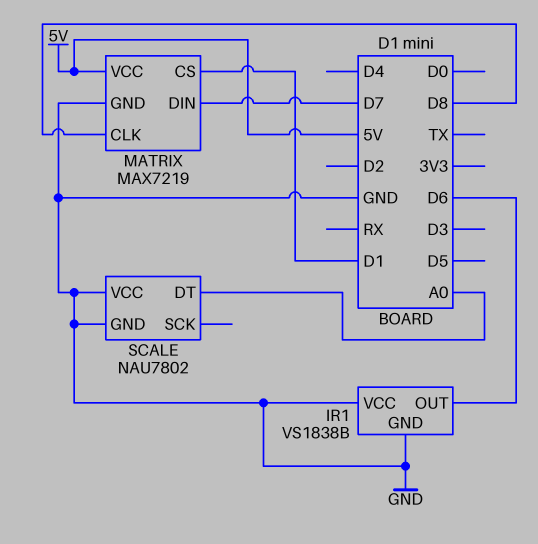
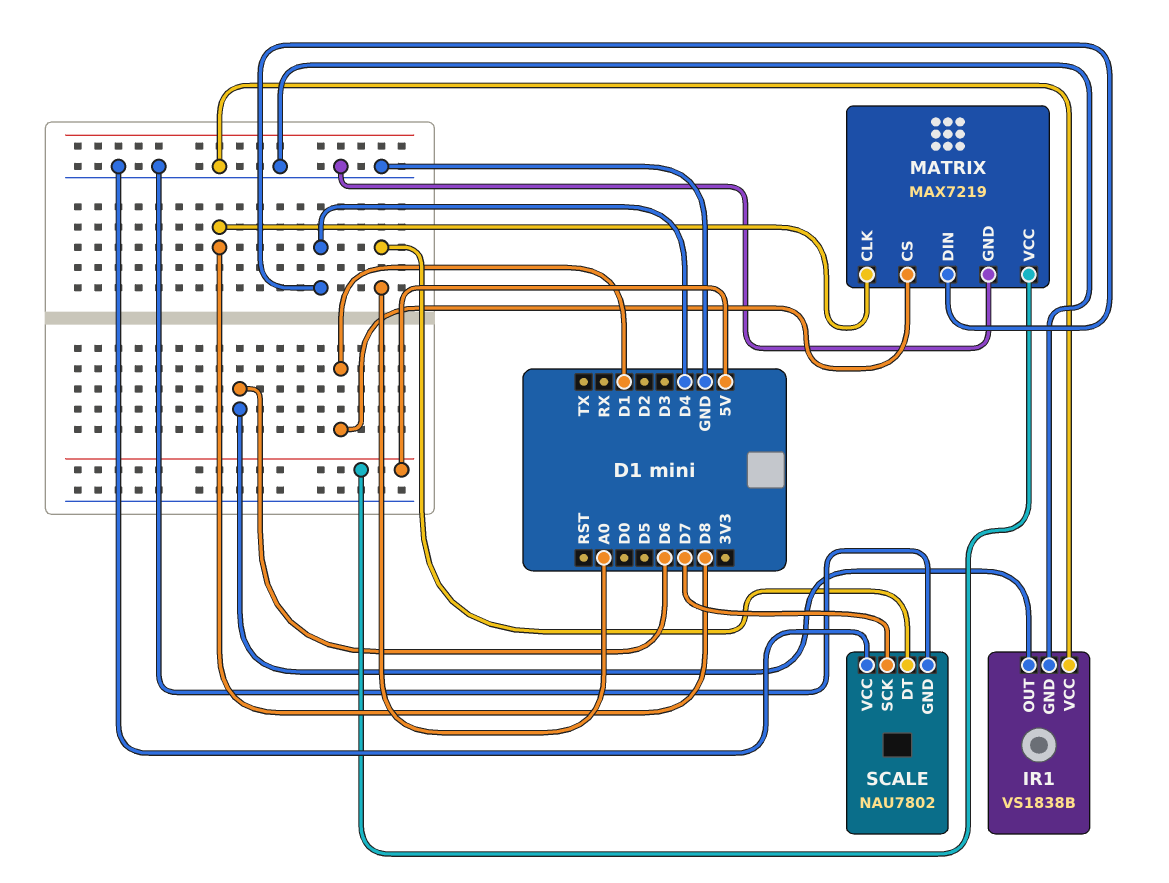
MATRIX pin DIN: D7 -> D4
SCALE pin SCK: none -> D7

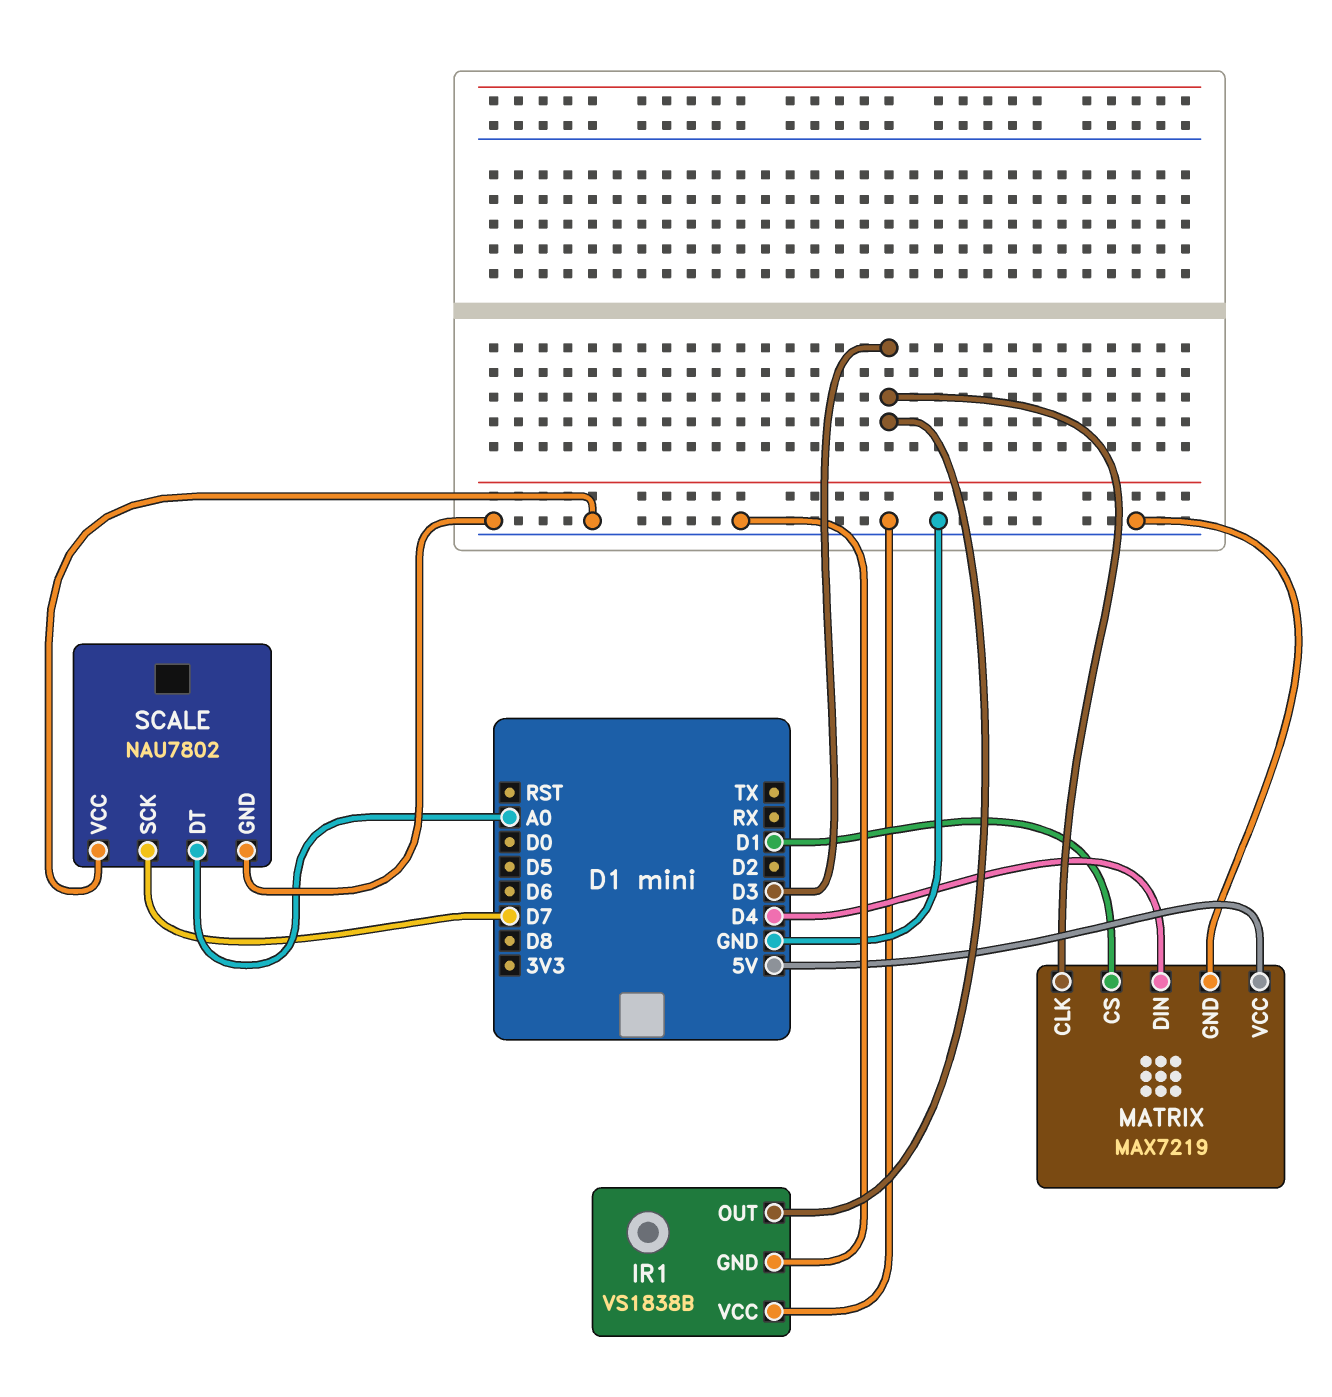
IR1 pin OUT: D6 -> D3
MATRIX pin CLK: D8 -> D3

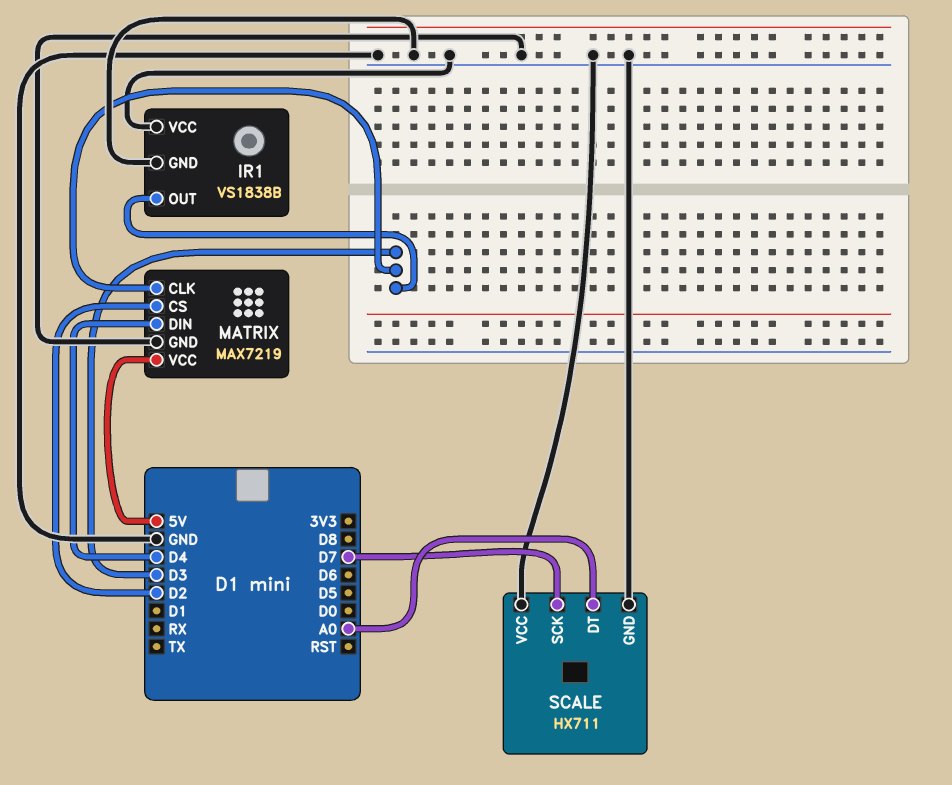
MATRIX pin CS: D1 -> D2
SCALE: NAU7802 -> HX711

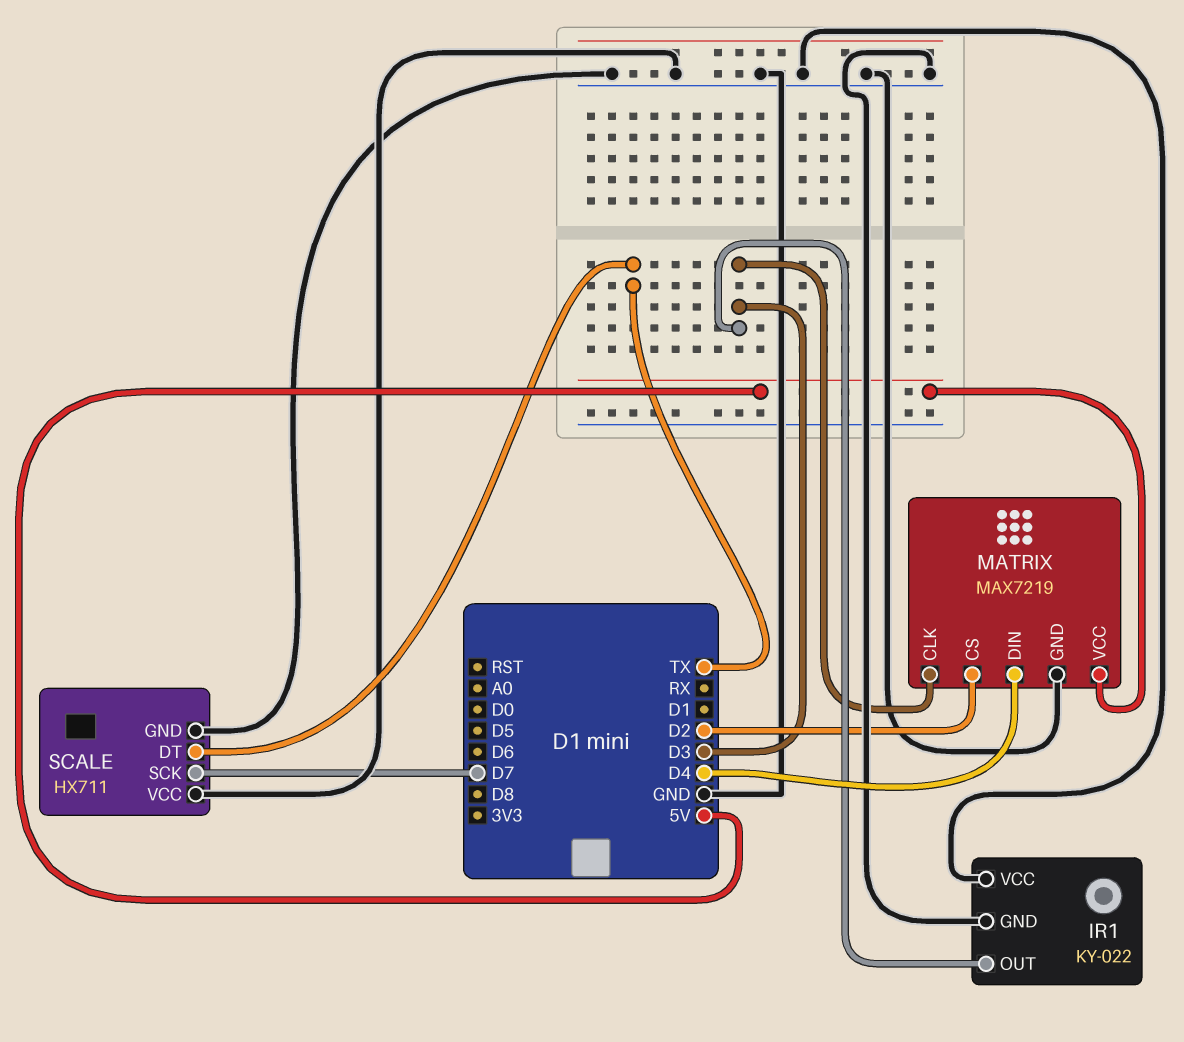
IR1: VS1838B -> KY-022
SCALE pin DT: A0 -> TX

